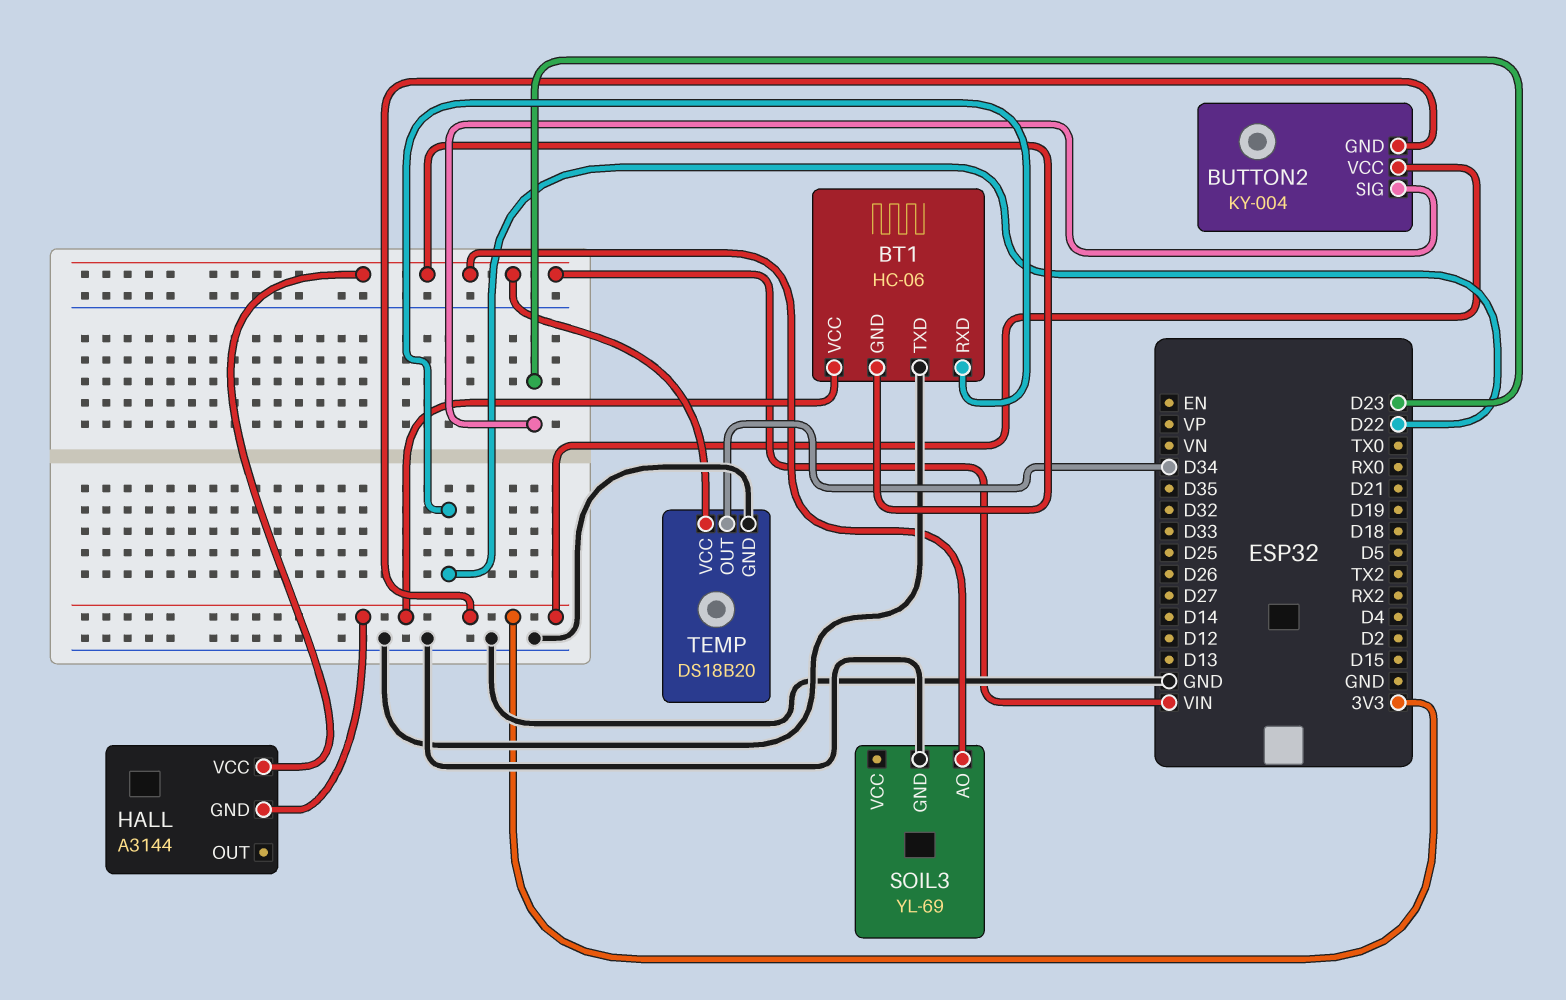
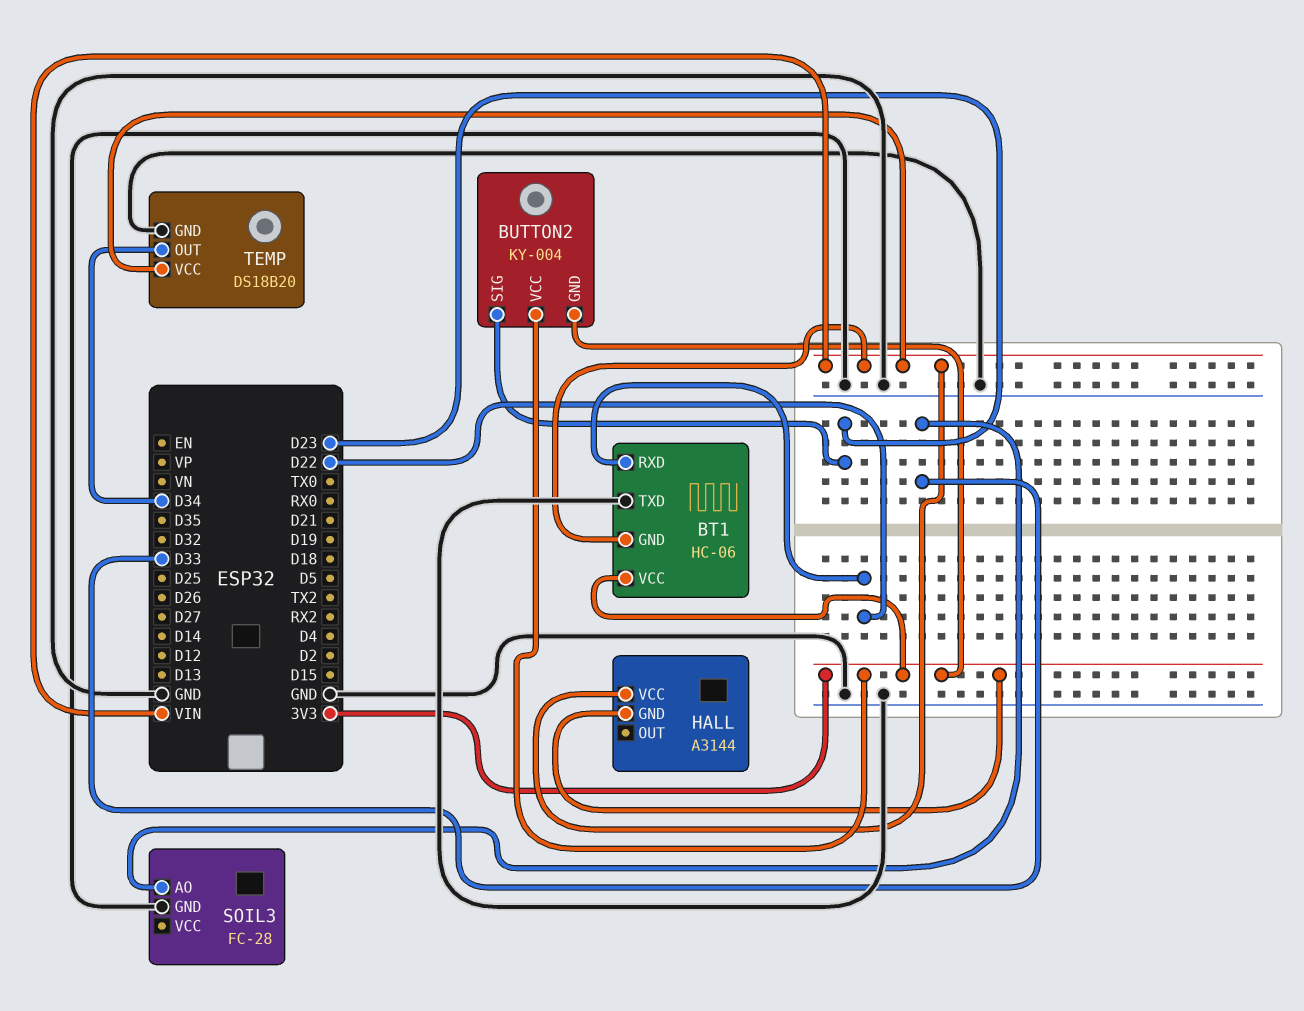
SOIL3: YL-69 -> FC-28
SOIL3 pin AO: VIN -> D33

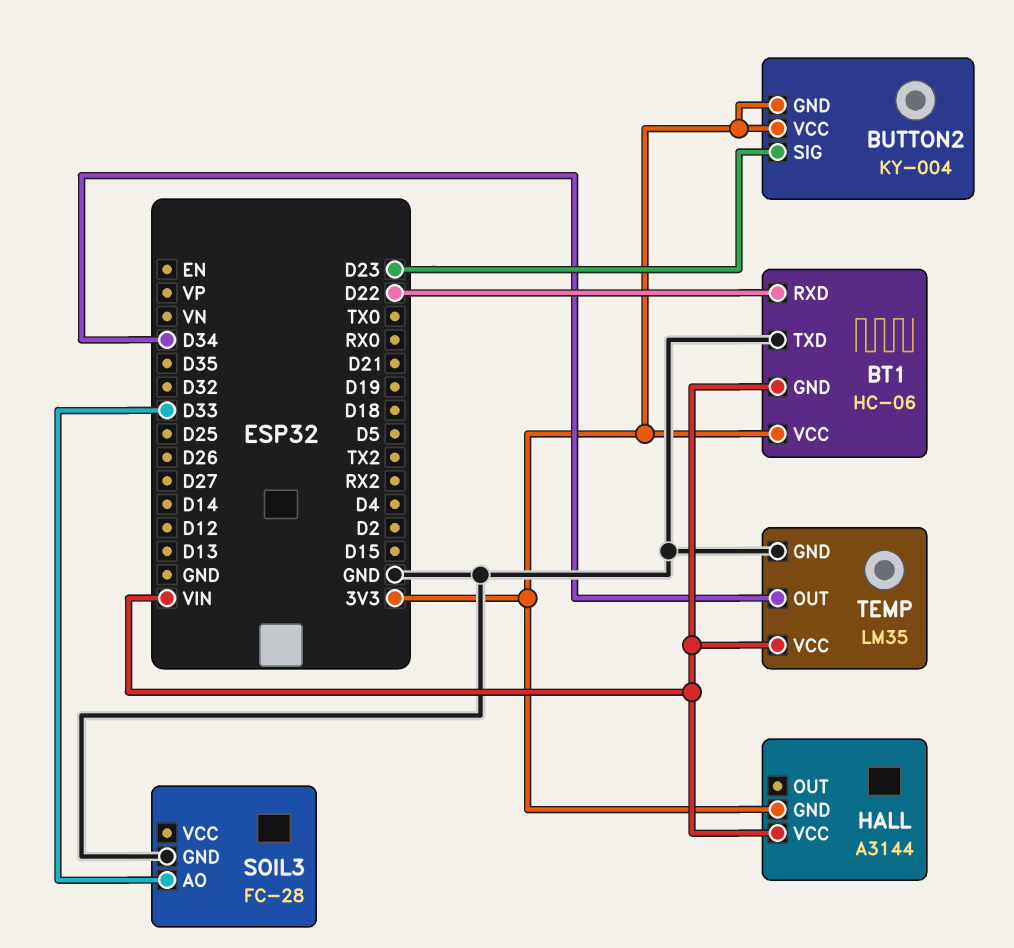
TEMP: DS18B20 -> LM35

